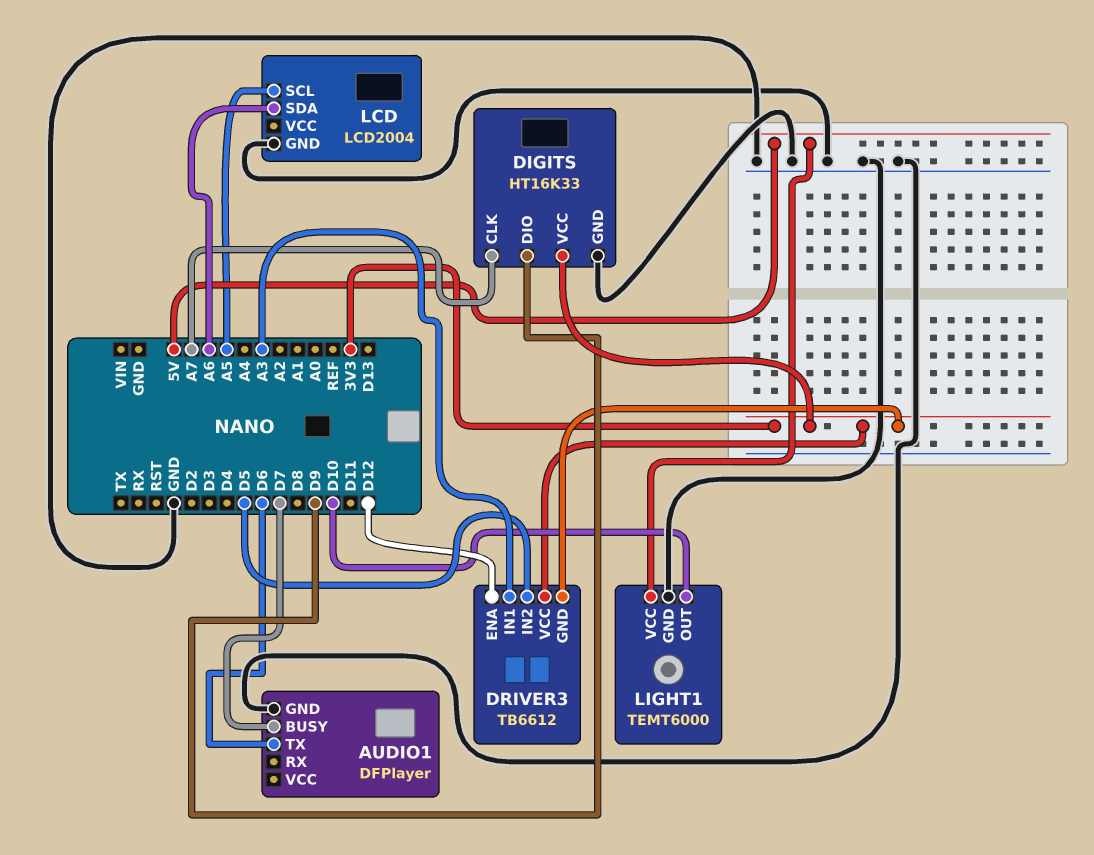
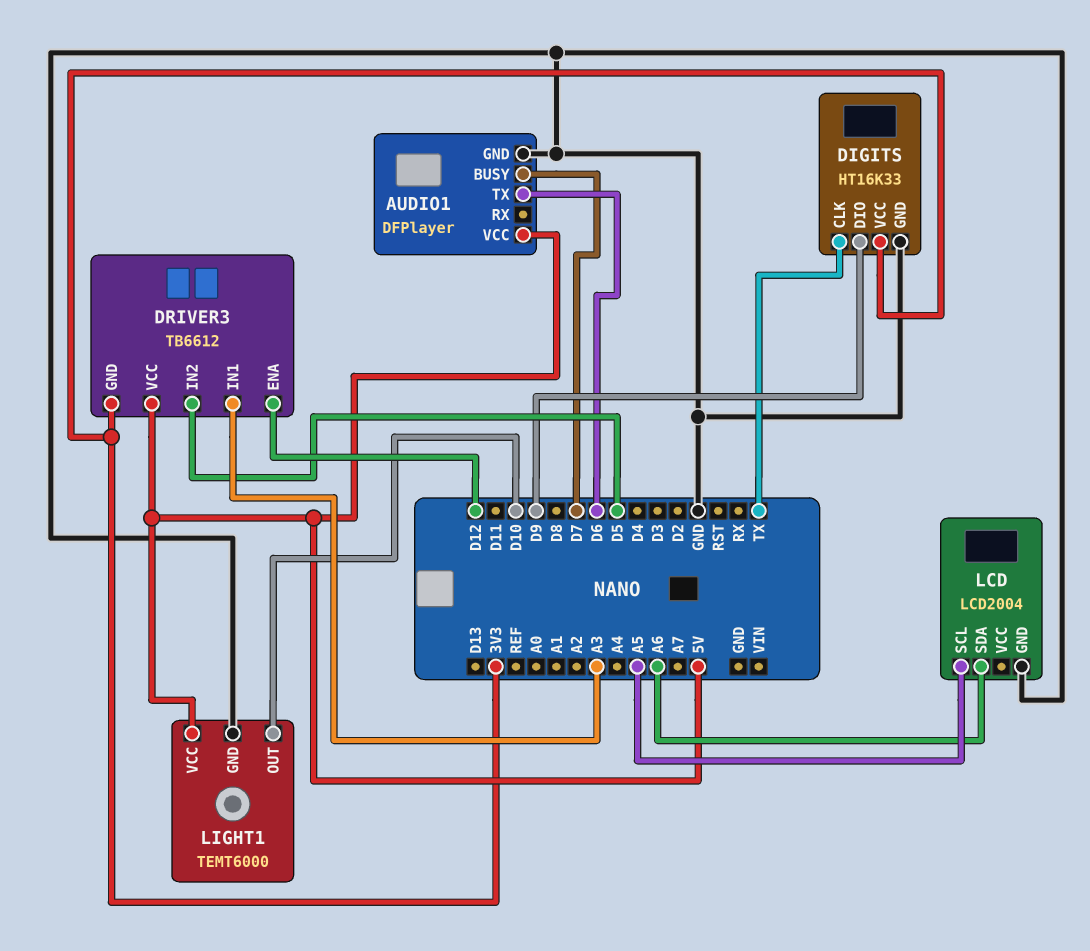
AUDIO1 pin VCC: none -> 5V
DIGITS pin CLK: A7 -> TX
DRIVER3 pin VCC: 3V3 -> 5V

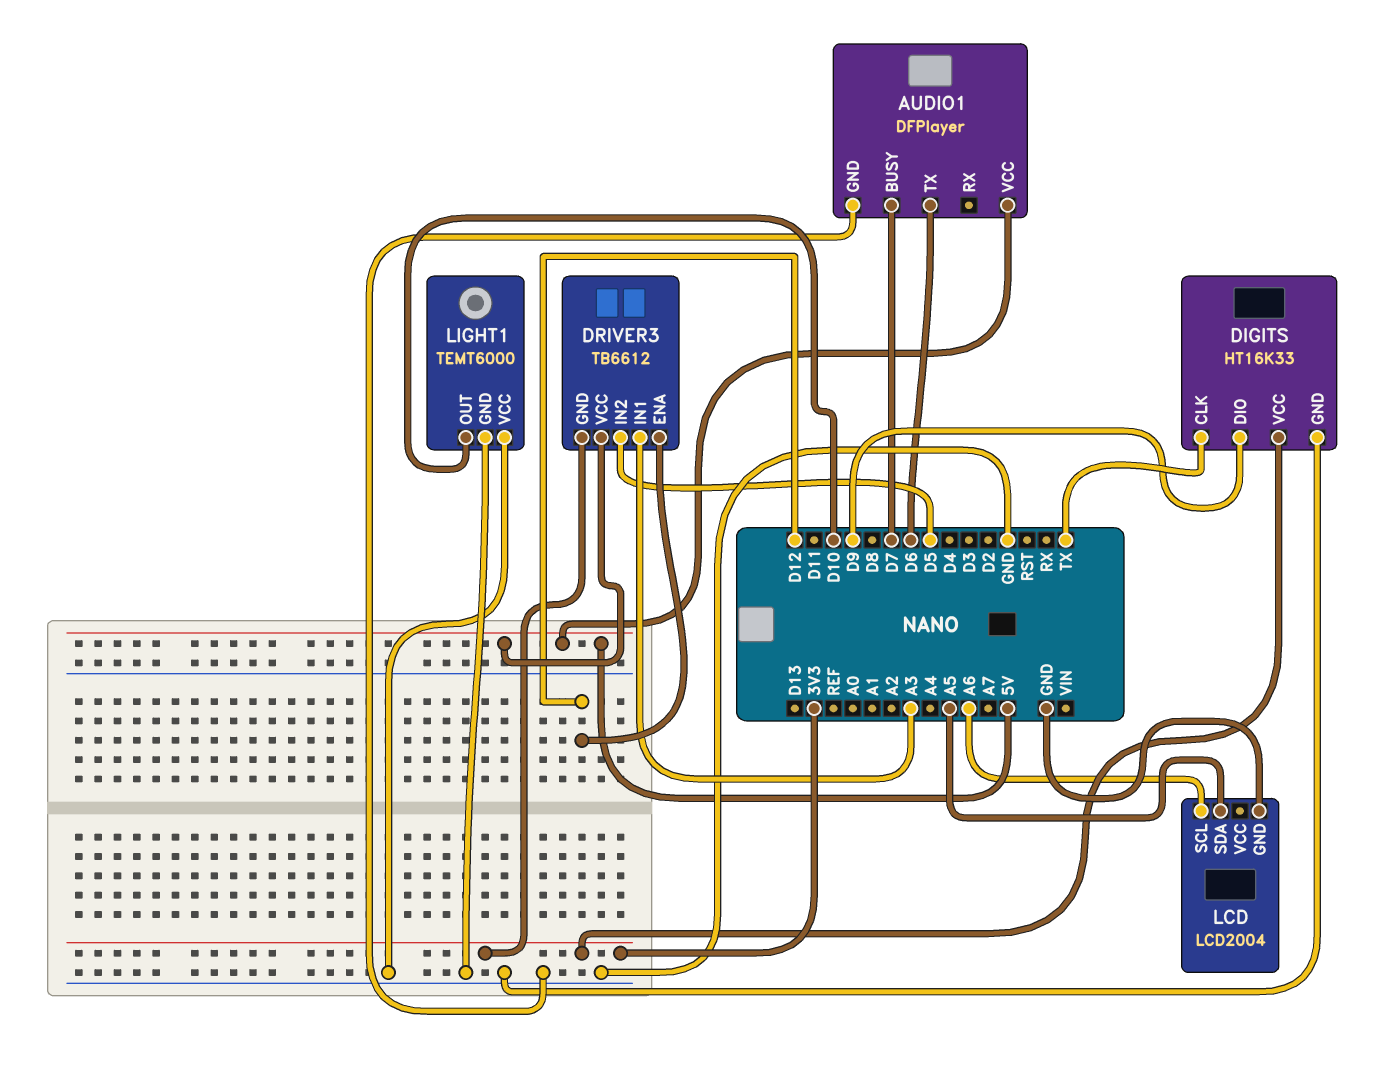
LCD pin SCL: A5 -> A6
LCD pin SDA: A6 -> A5
LIGHT1 pin VCC: 5V -> GND

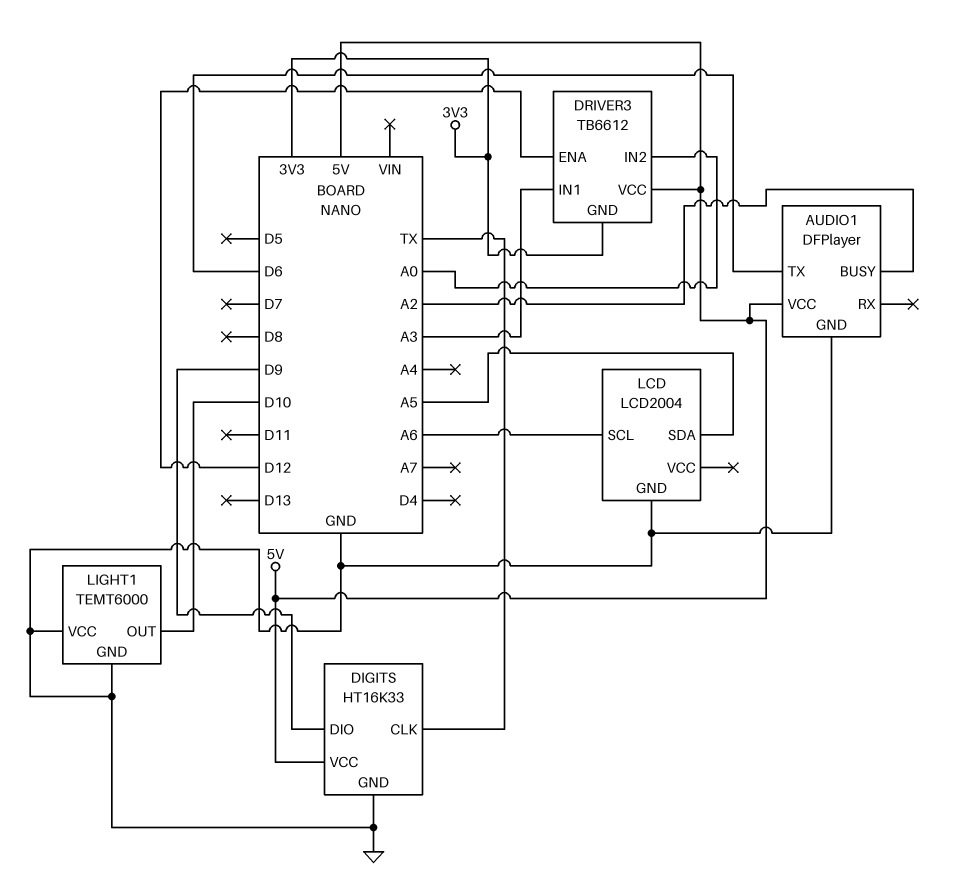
AUDIO1 pin BUSY: D7 -> A2
DIGITS pin VCC: 3V3 -> 5V
DRIVER3 pin IN2: D5 -> A0

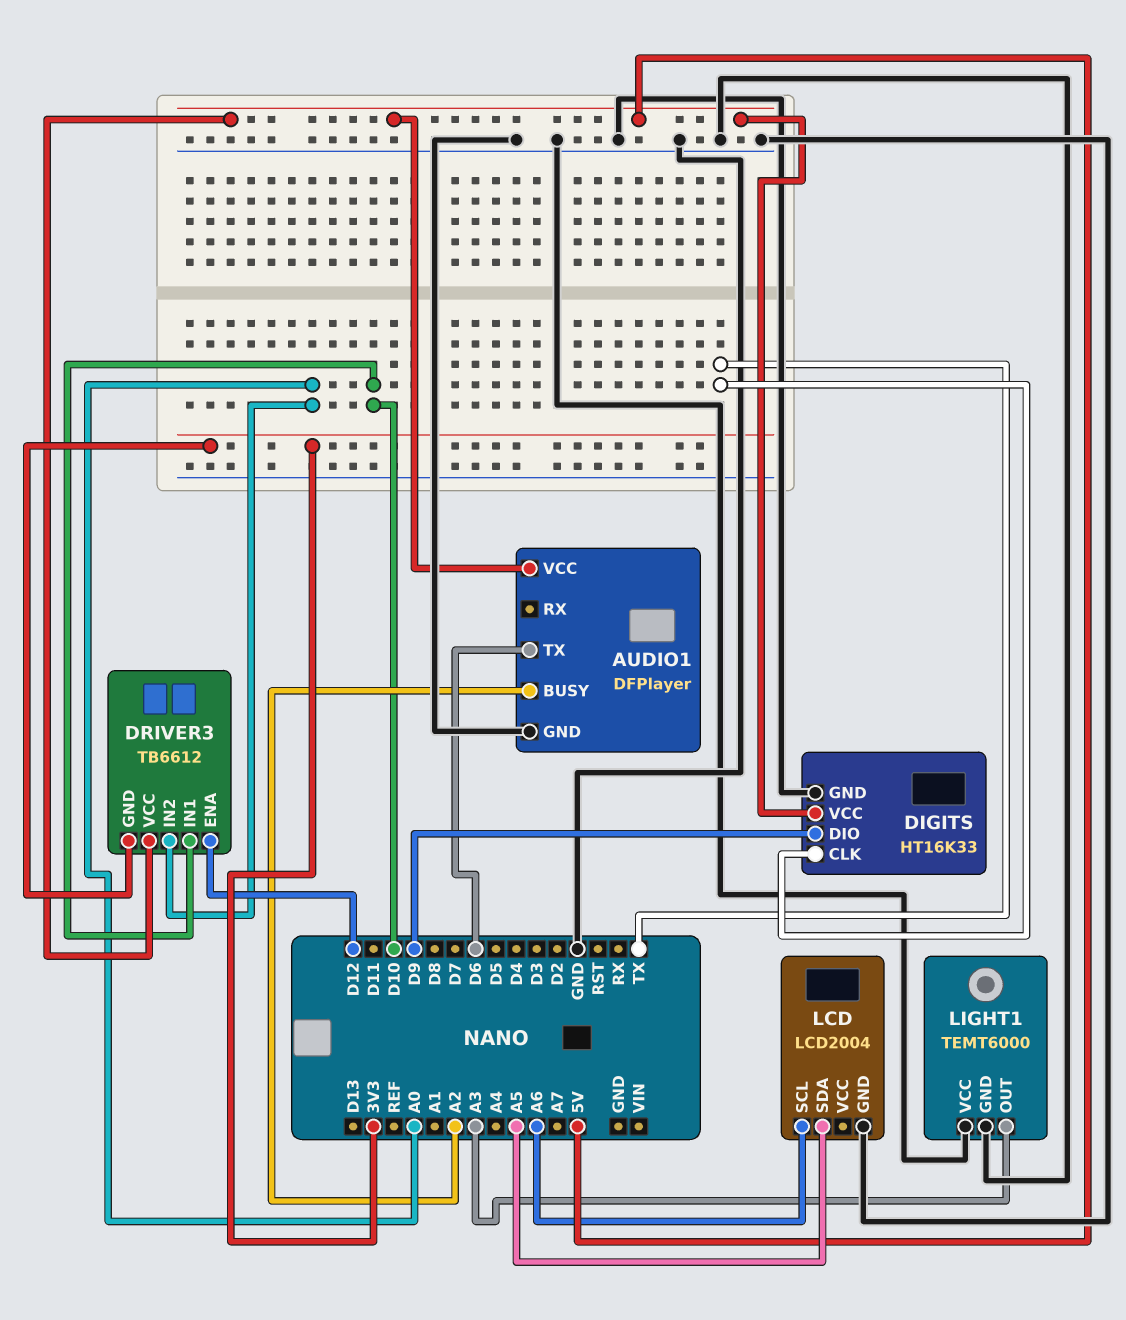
DRIVER3 pin IN1: A3 -> D10
LIGHT1 pin OUT: D10 -> A3

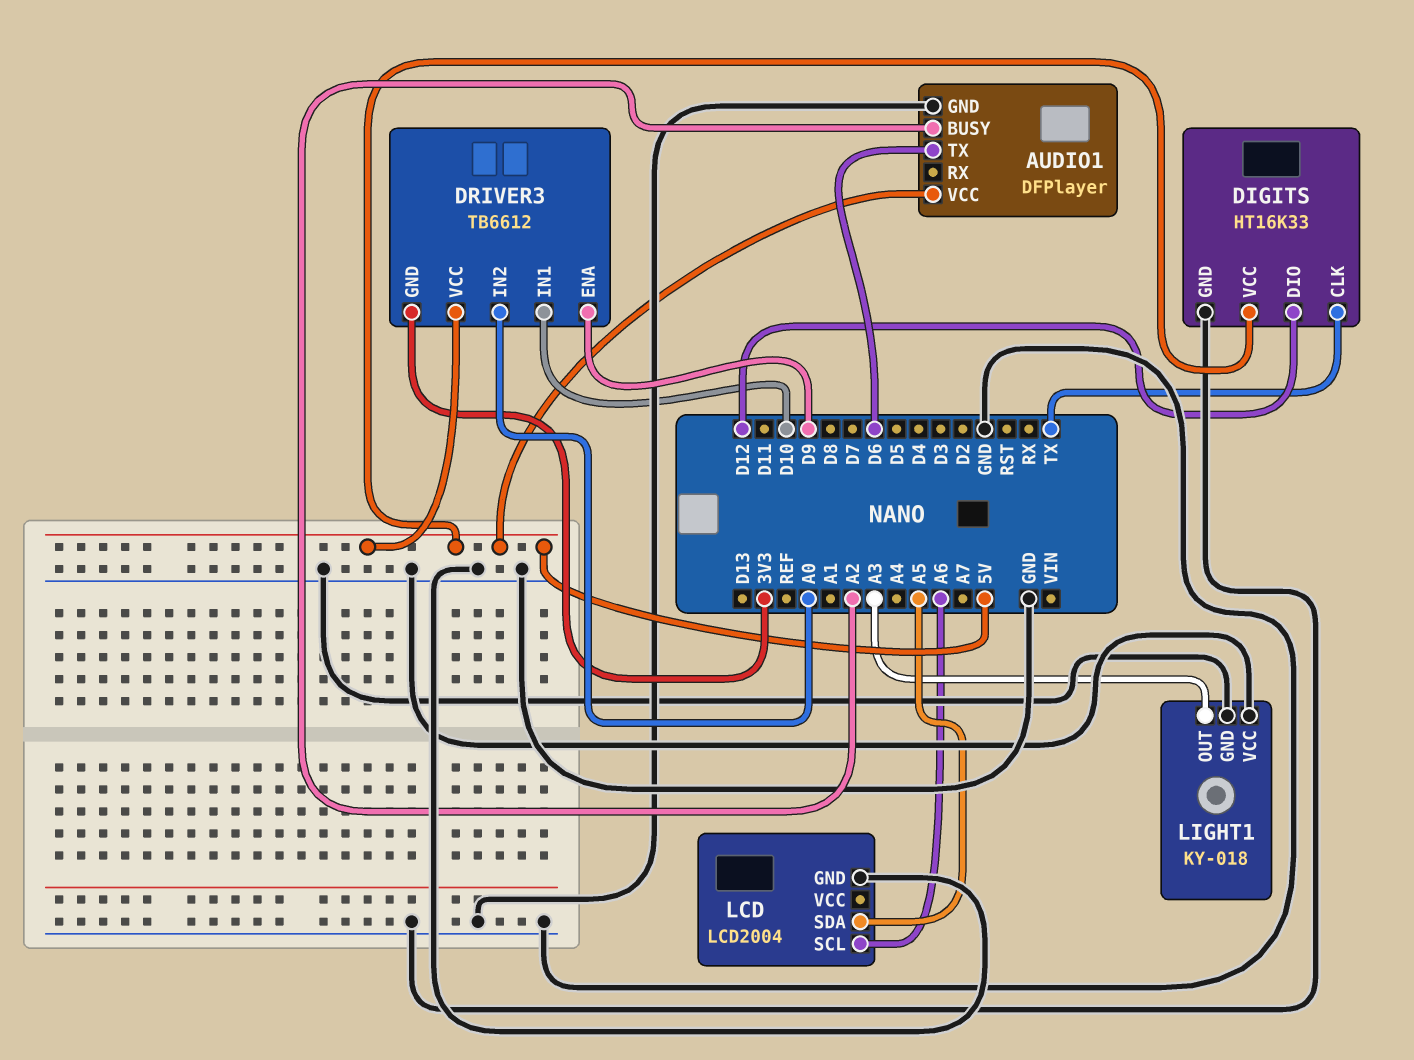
DIGITS pin DIO: D9 -> D12
DRIVER3 pin ENA: D12 -> D9
LIGHT1: TEMT6000 -> KY-018

